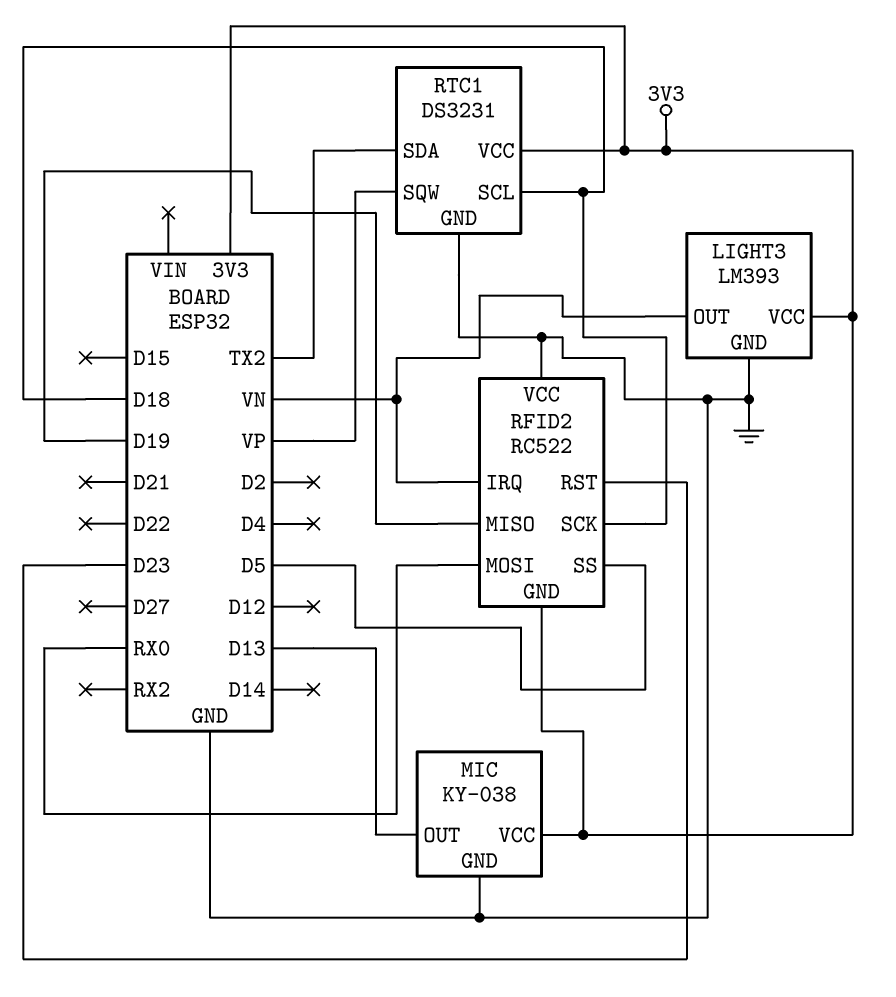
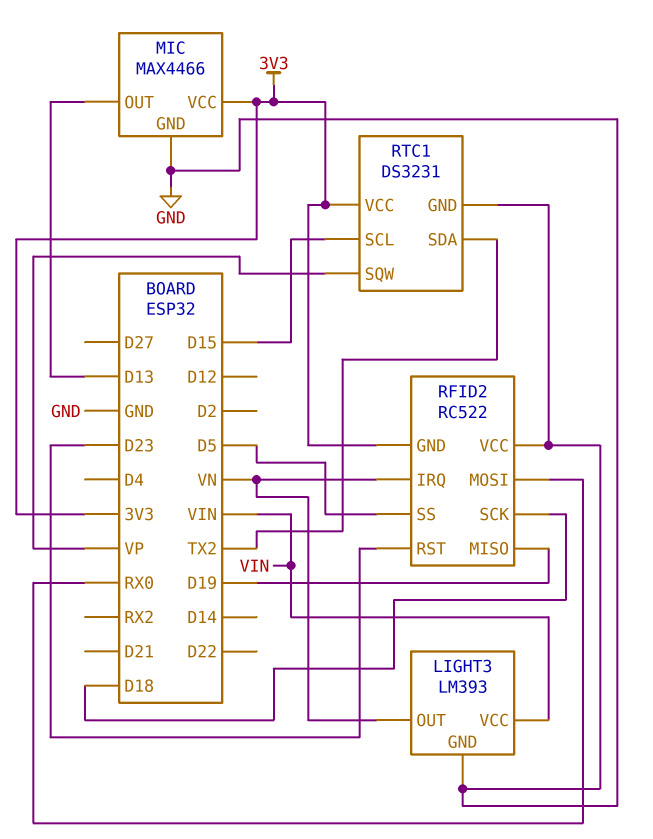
LIGHT3 pin VCC: 3V3 -> VIN
MIC: KY-038 -> MAX4466
RTC1 pin SCL: D18 -> D15

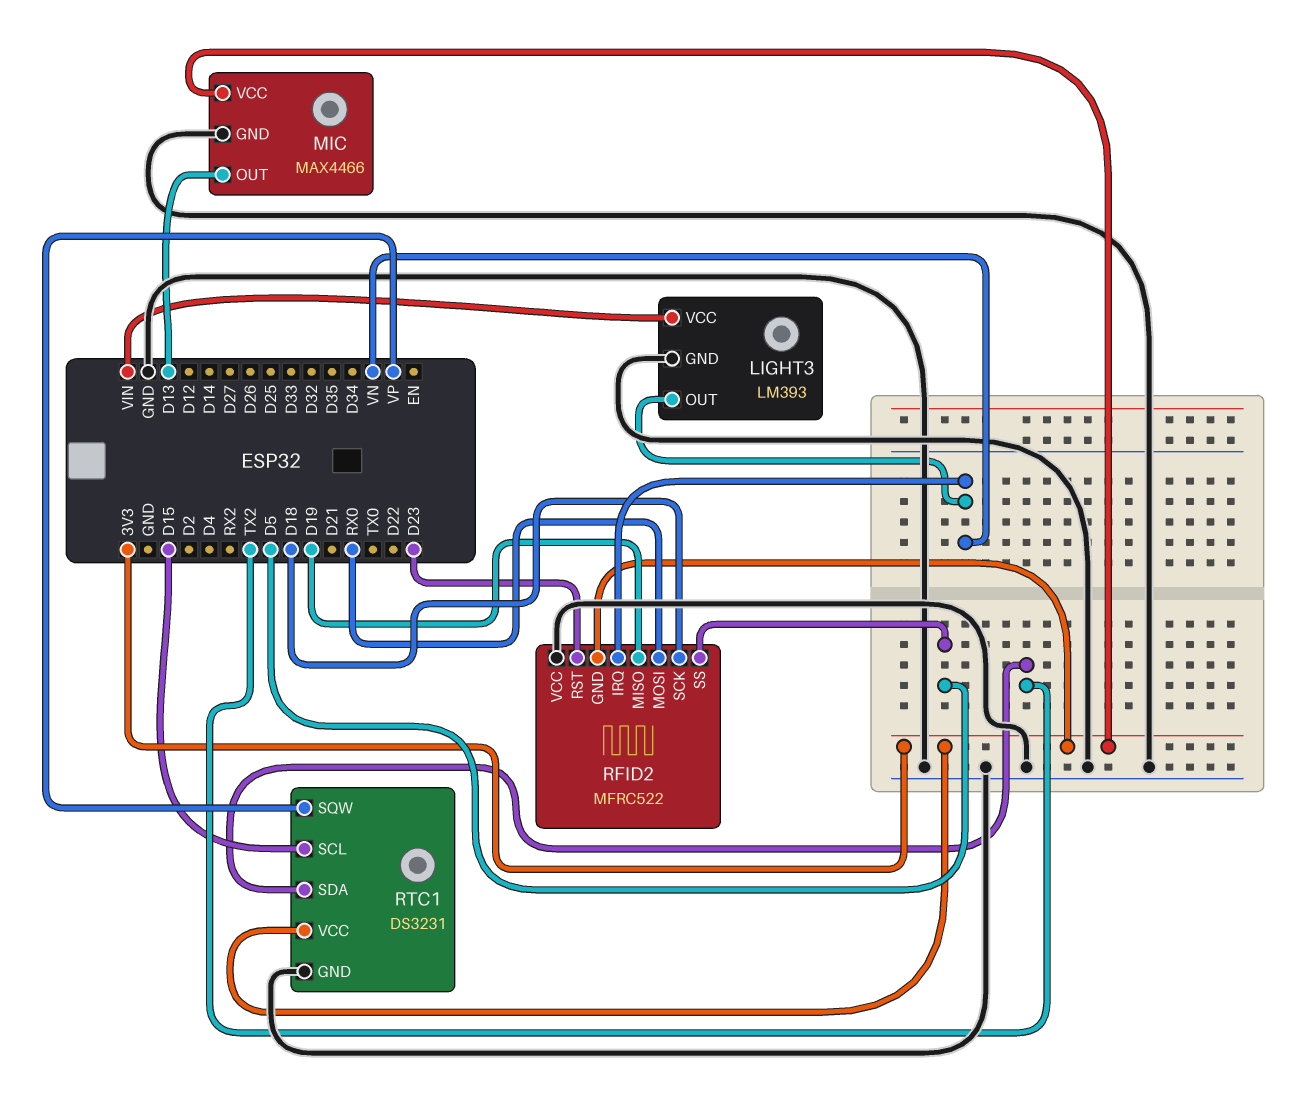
RFID2: RC522 -> MFRC522

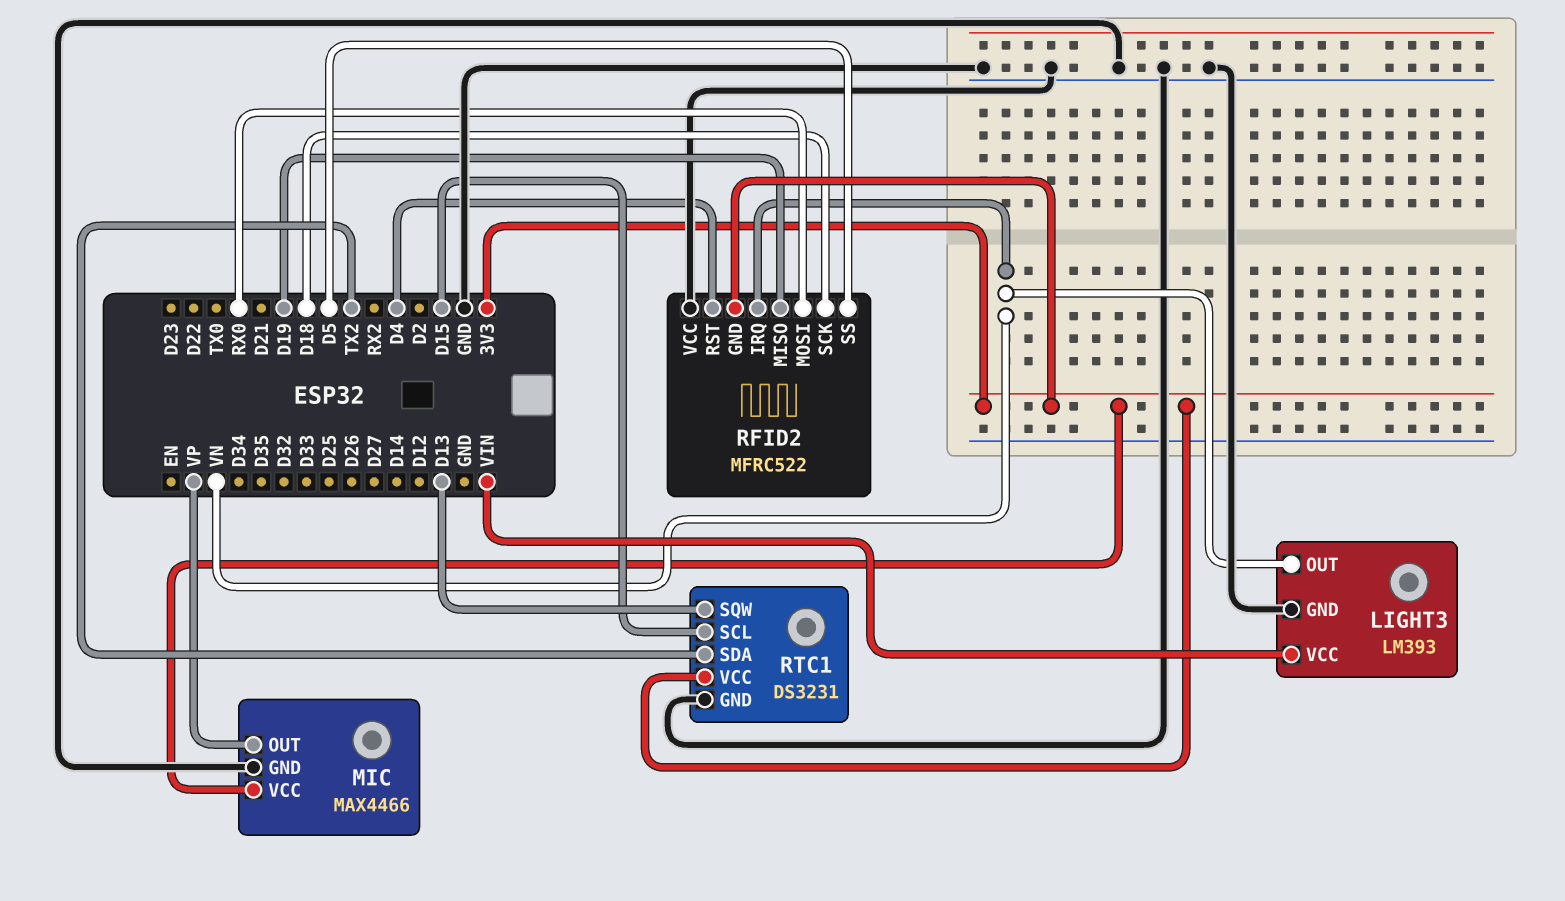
MIC pin OUT: D13 -> VP
RFID2 pin RST: D23 -> D4
RTC1 pin SQW: VP -> D13

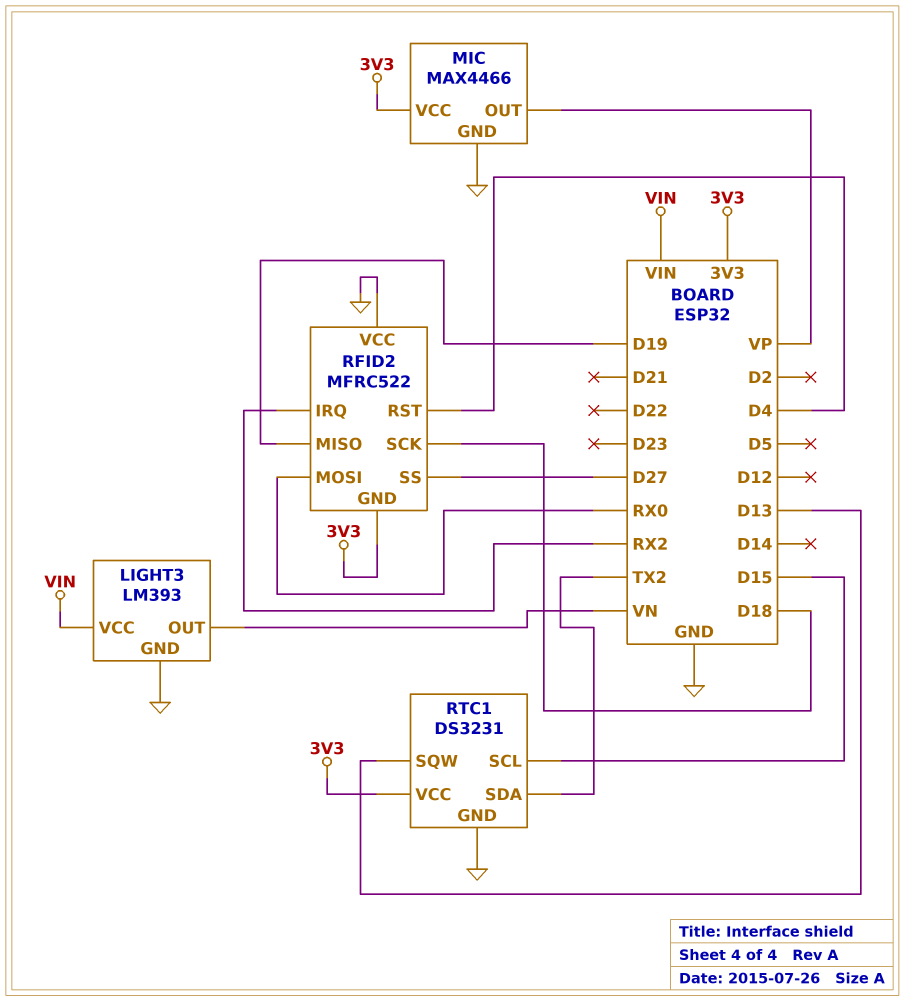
RFID2 pin IRQ: VN -> RX2
RFID2 pin SS: D5 -> D27

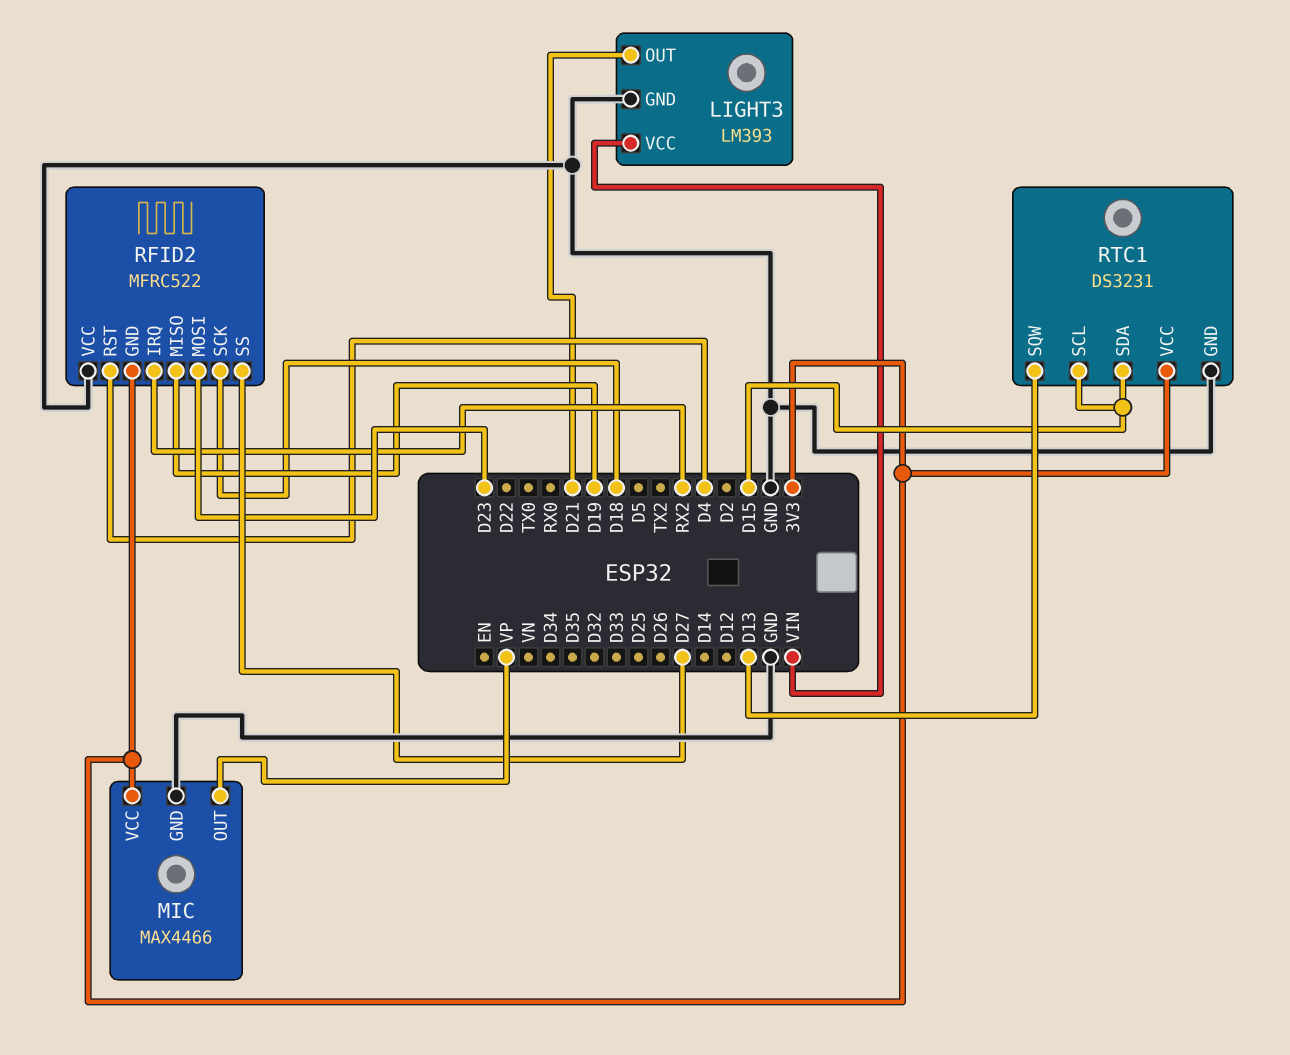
LIGHT3 pin OUT: VN -> D21
RFID2 pin MOSI: RX0 -> D23
RTC1 pin SDA: TX2 -> D15

